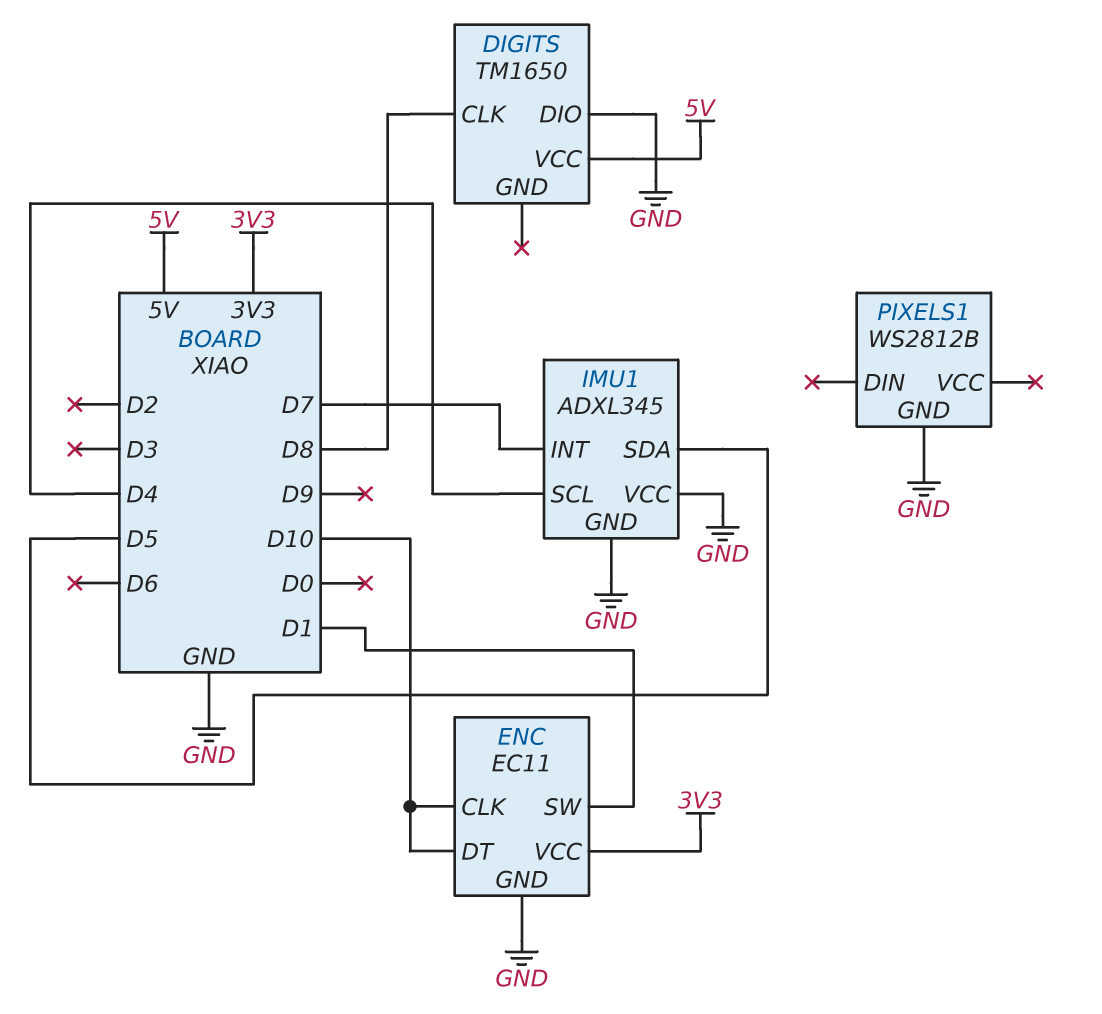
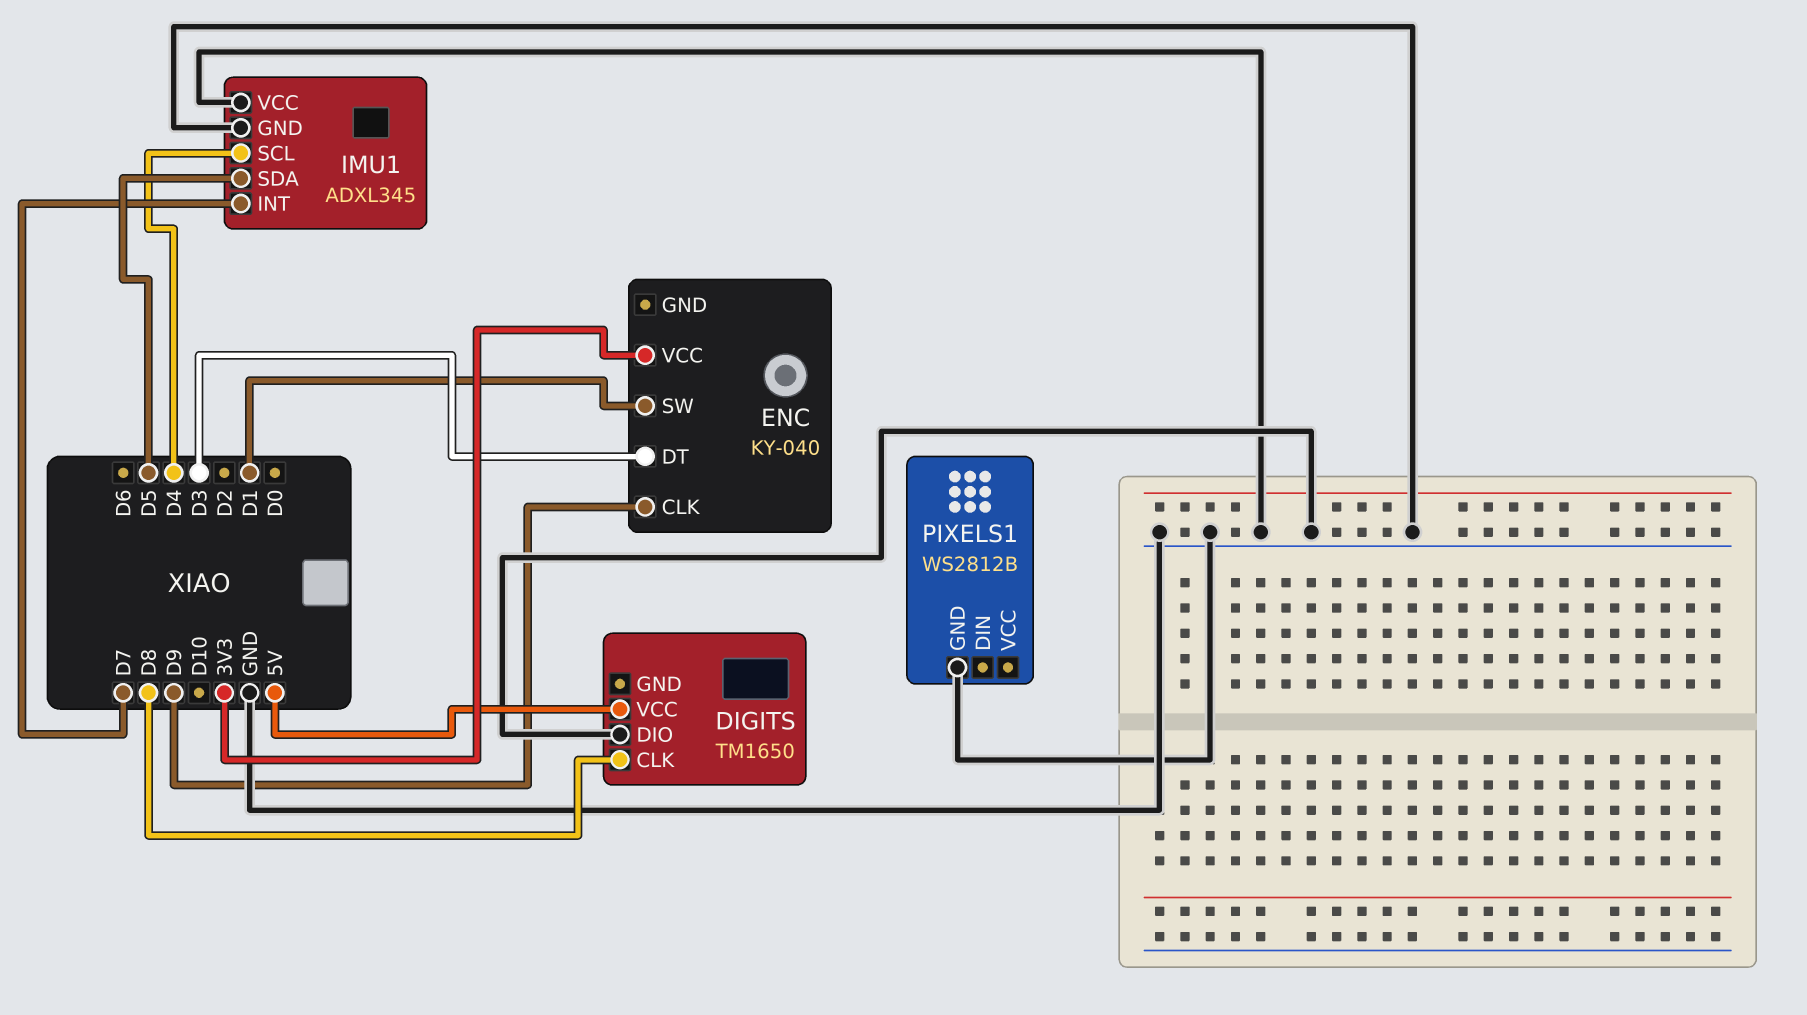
ENC: EC11 -> KY-040
ENC pin CLK: D10 -> D9
ENC pin DT: D10 -> D3
ENC pin GND: GND -> none

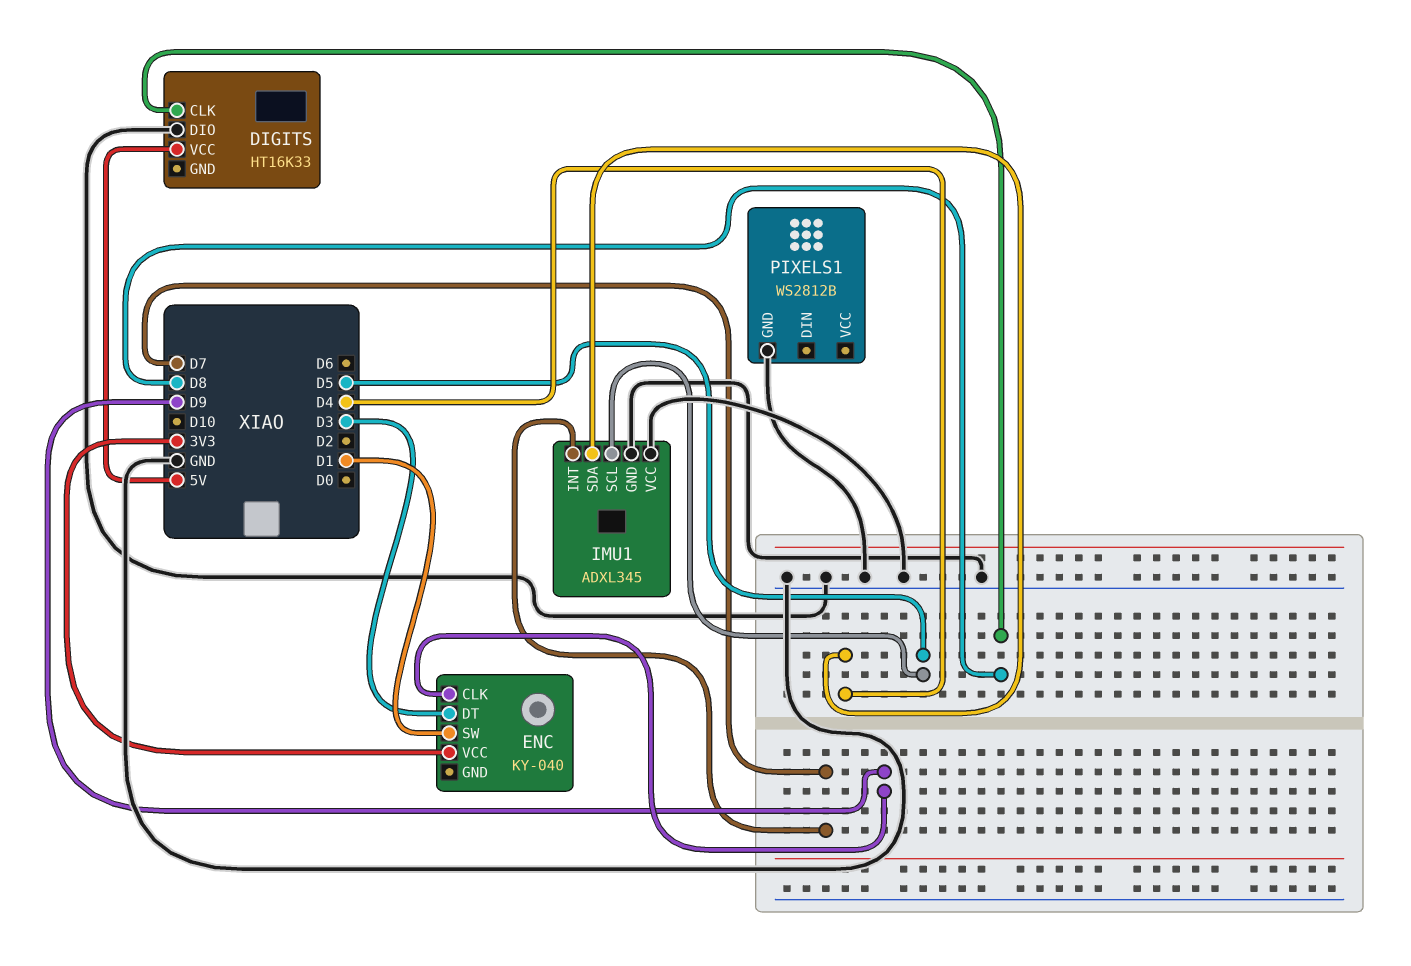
DIGITS: TM1650 -> HT16K33
IMU1 pin SCL: D4 -> D5
IMU1 pin SDA: D5 -> D4

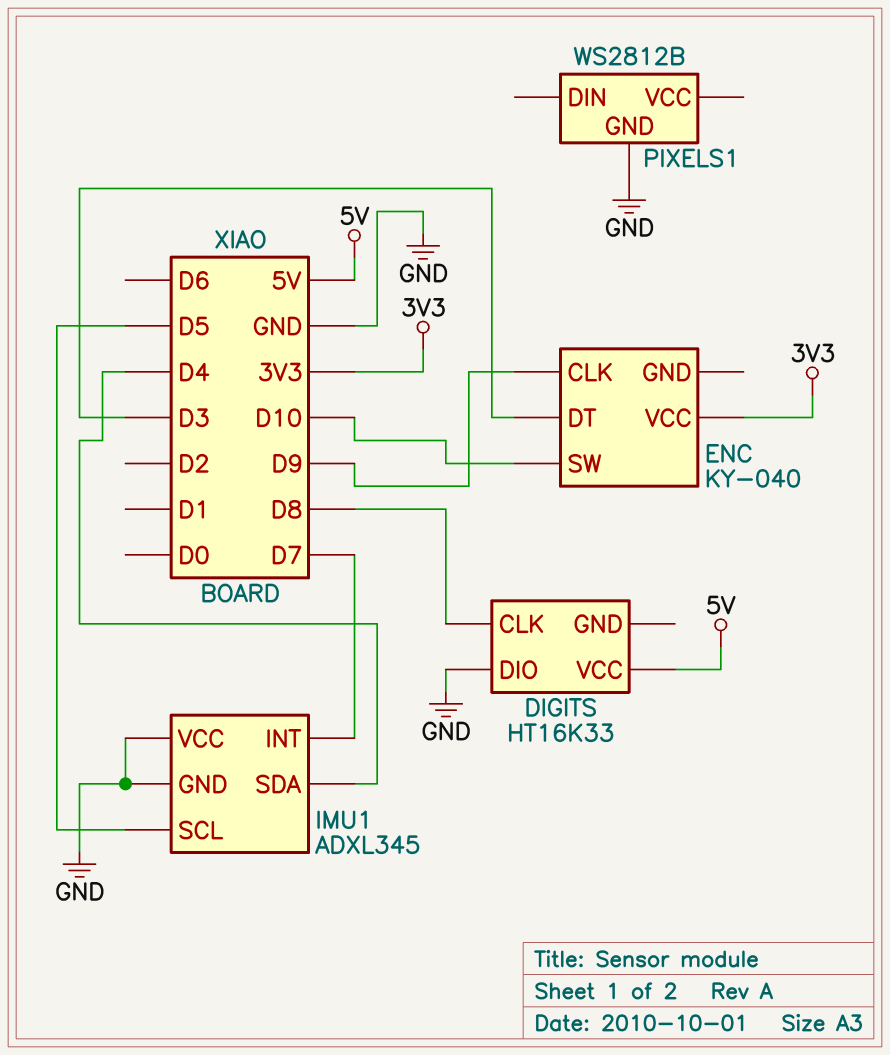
ENC pin SW: D1 -> D10

